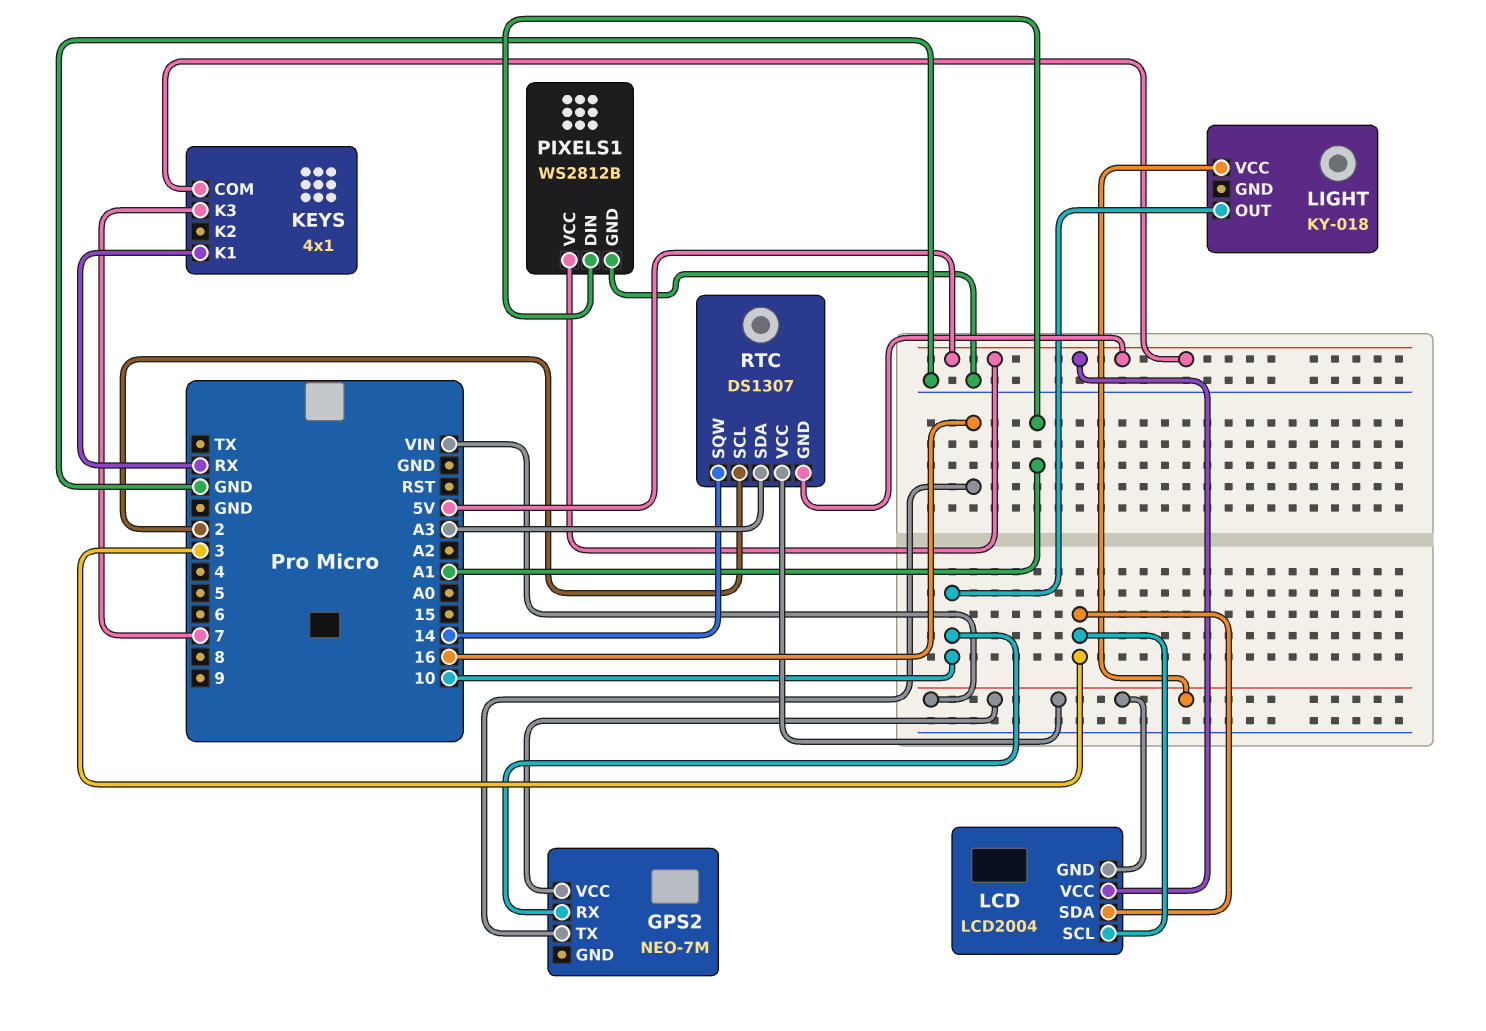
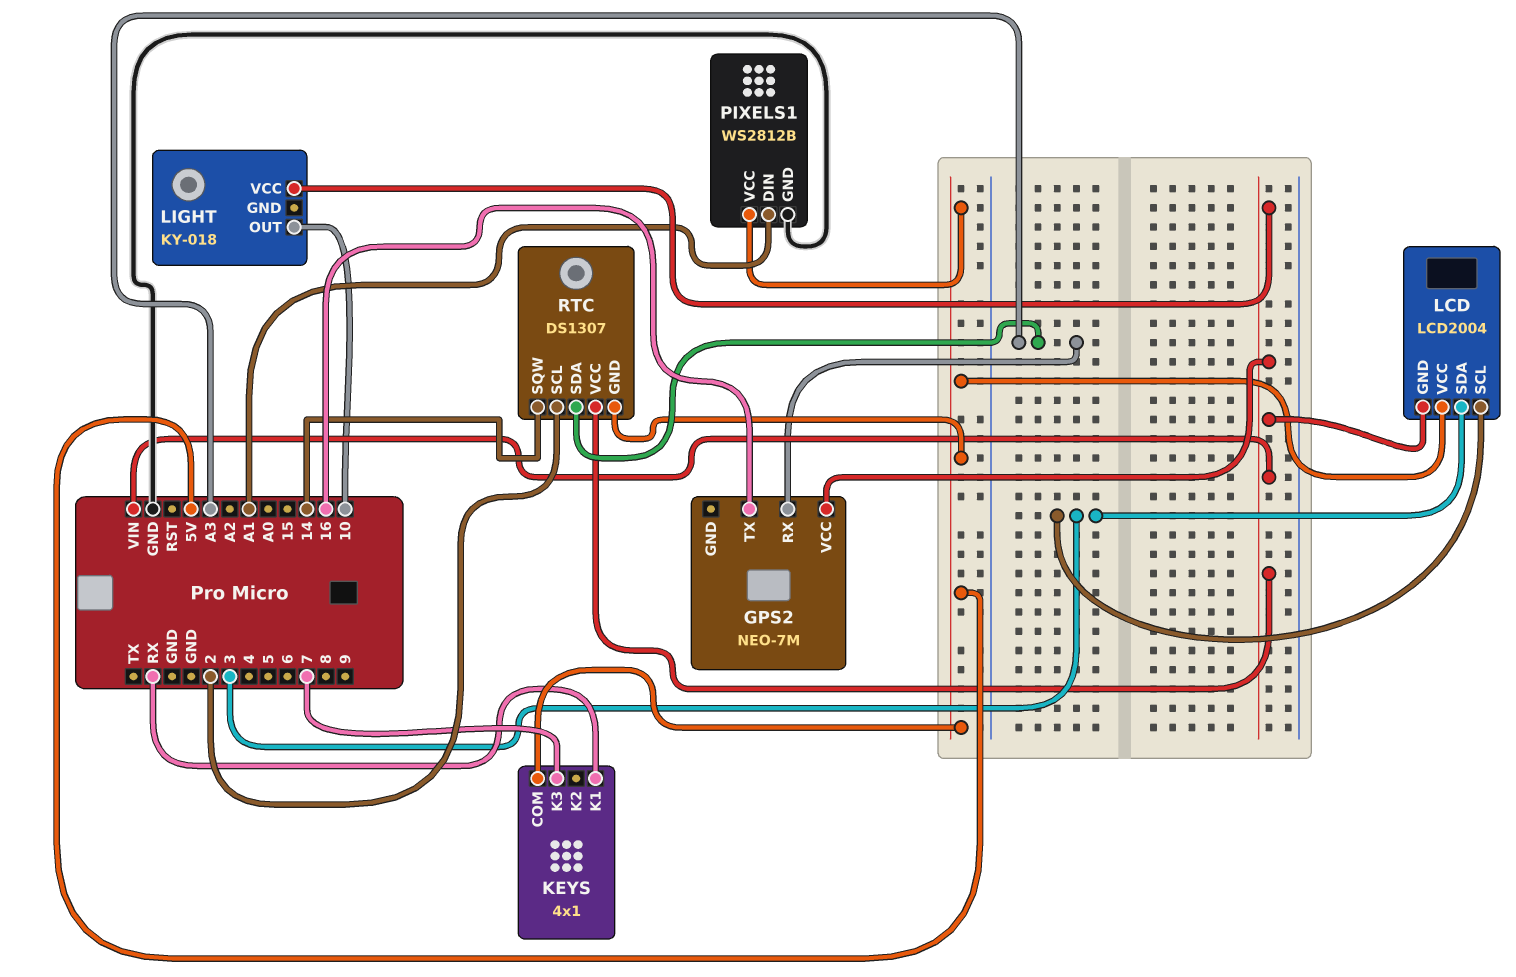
GPS2 pin RX: 10 -> A3

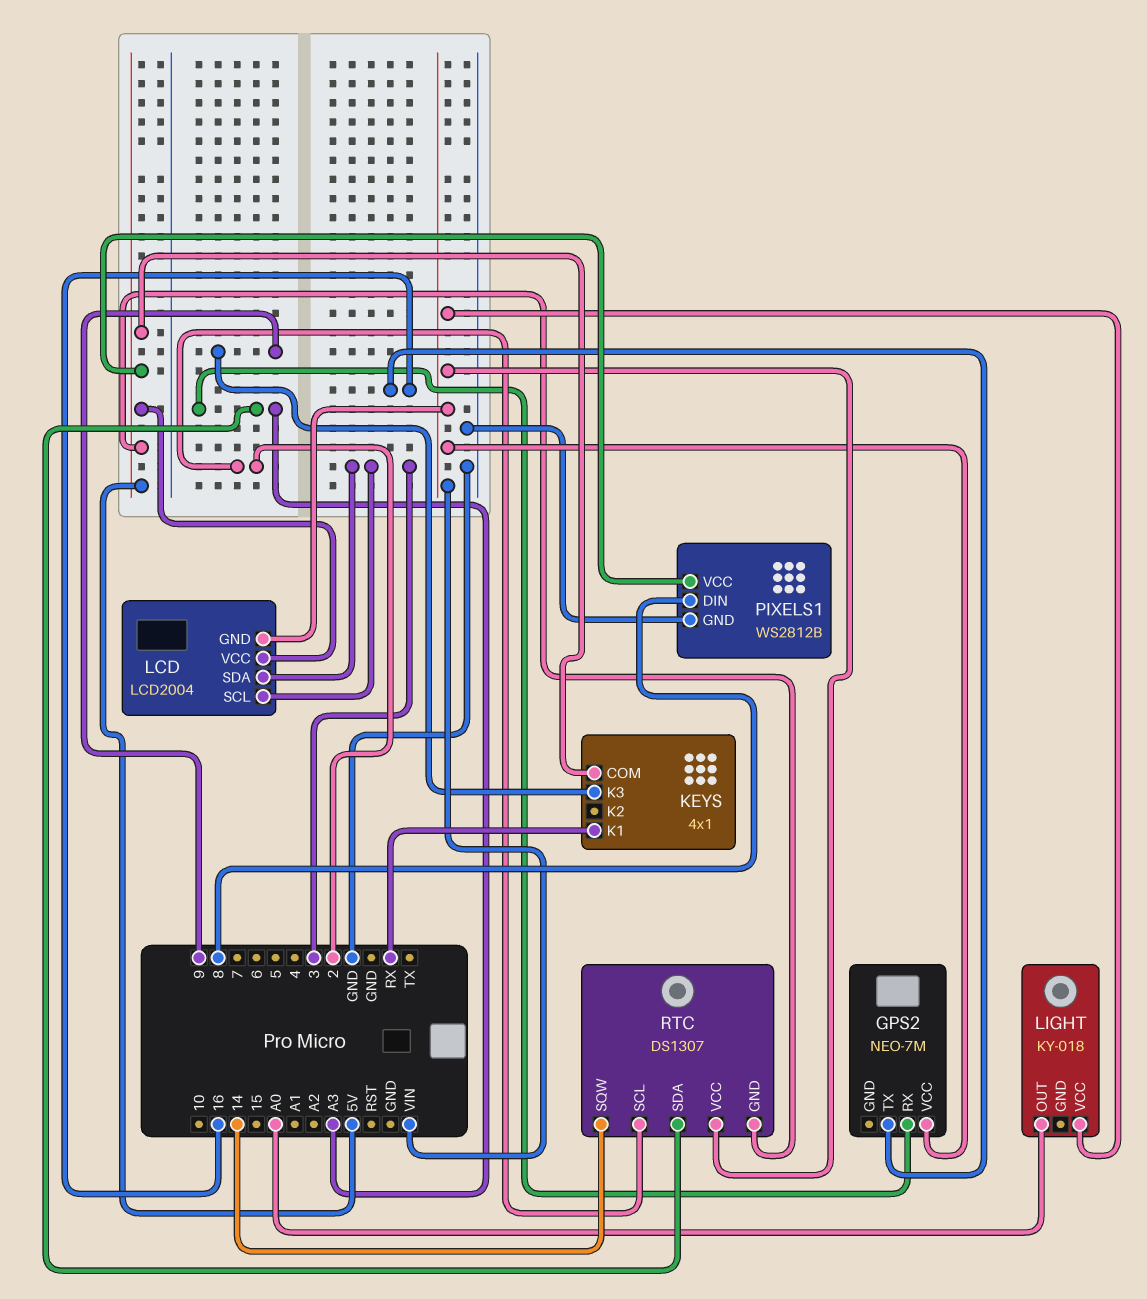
KEYS pin K3: 7 -> 9
LIGHT pin OUT: 10 -> A0
PIXELS1 pin DIN: A1 -> 8

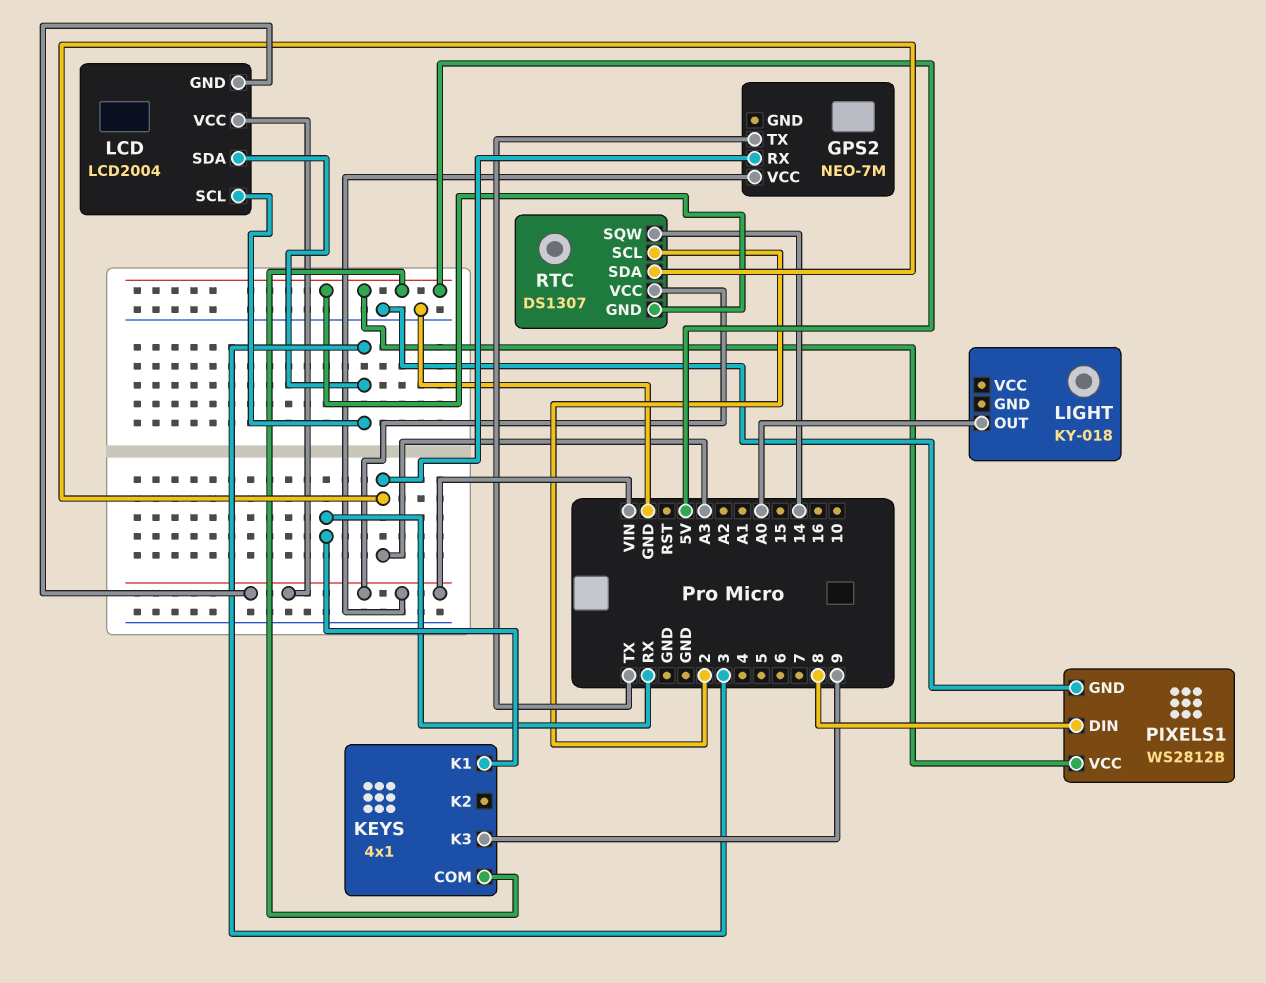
GPS2 pin TX: 16 -> TX
LCD pin VCC: 5V -> VIN
LIGHT pin VCC: VIN -> none

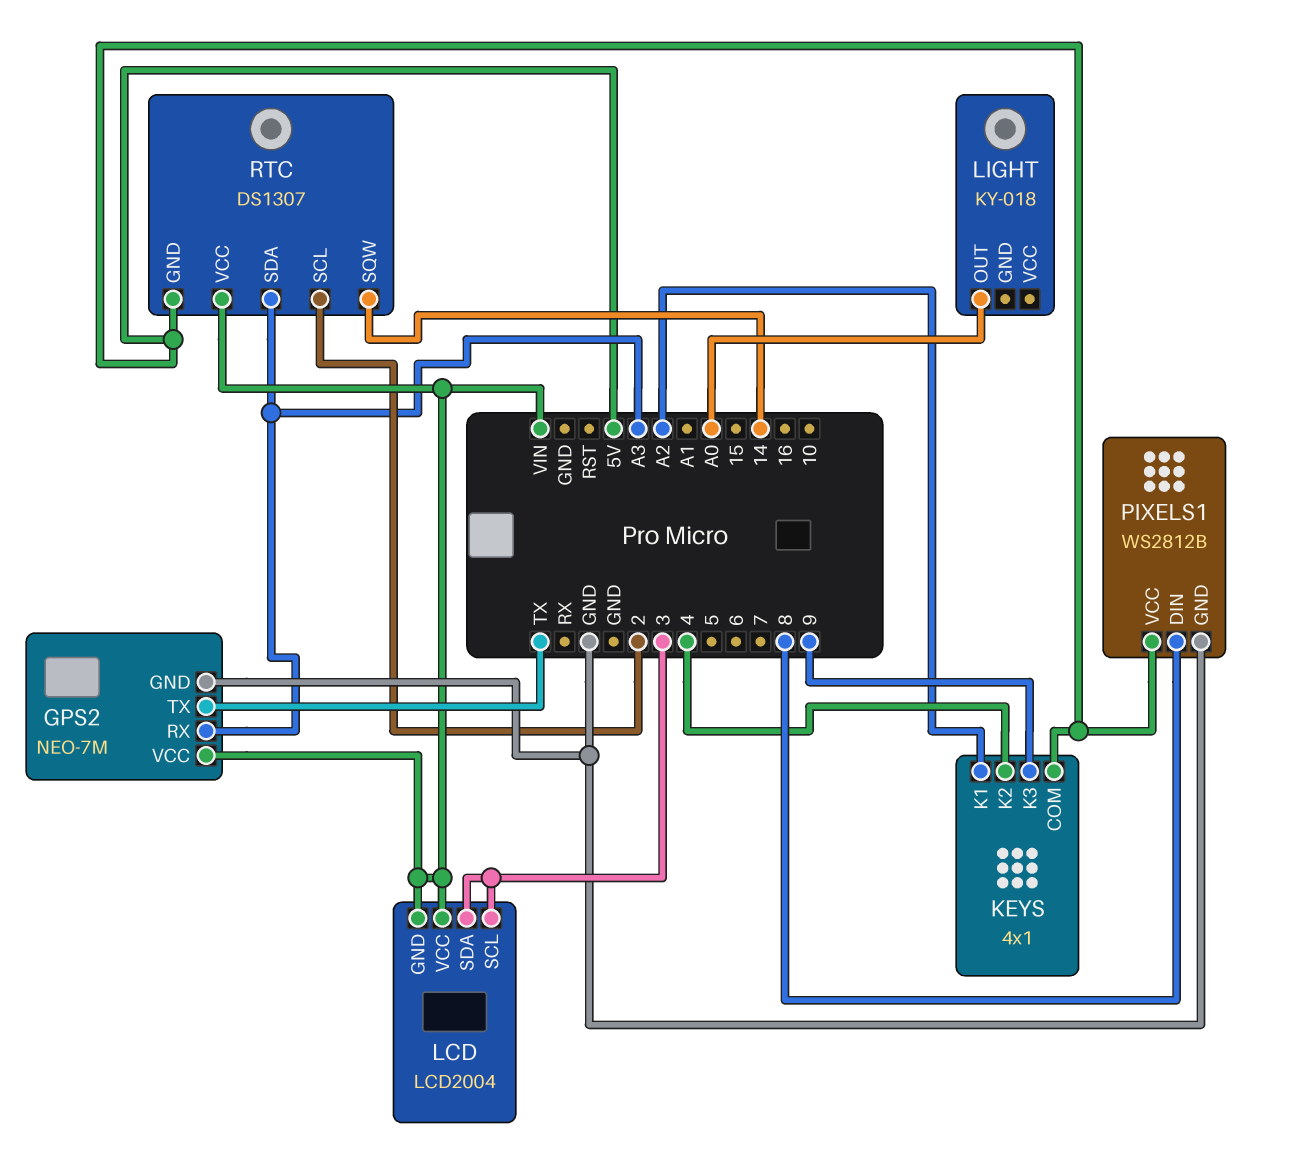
GPS2 pin GND: none -> GND
KEYS pin K1: RX -> A2
KEYS pin K2: none -> 4

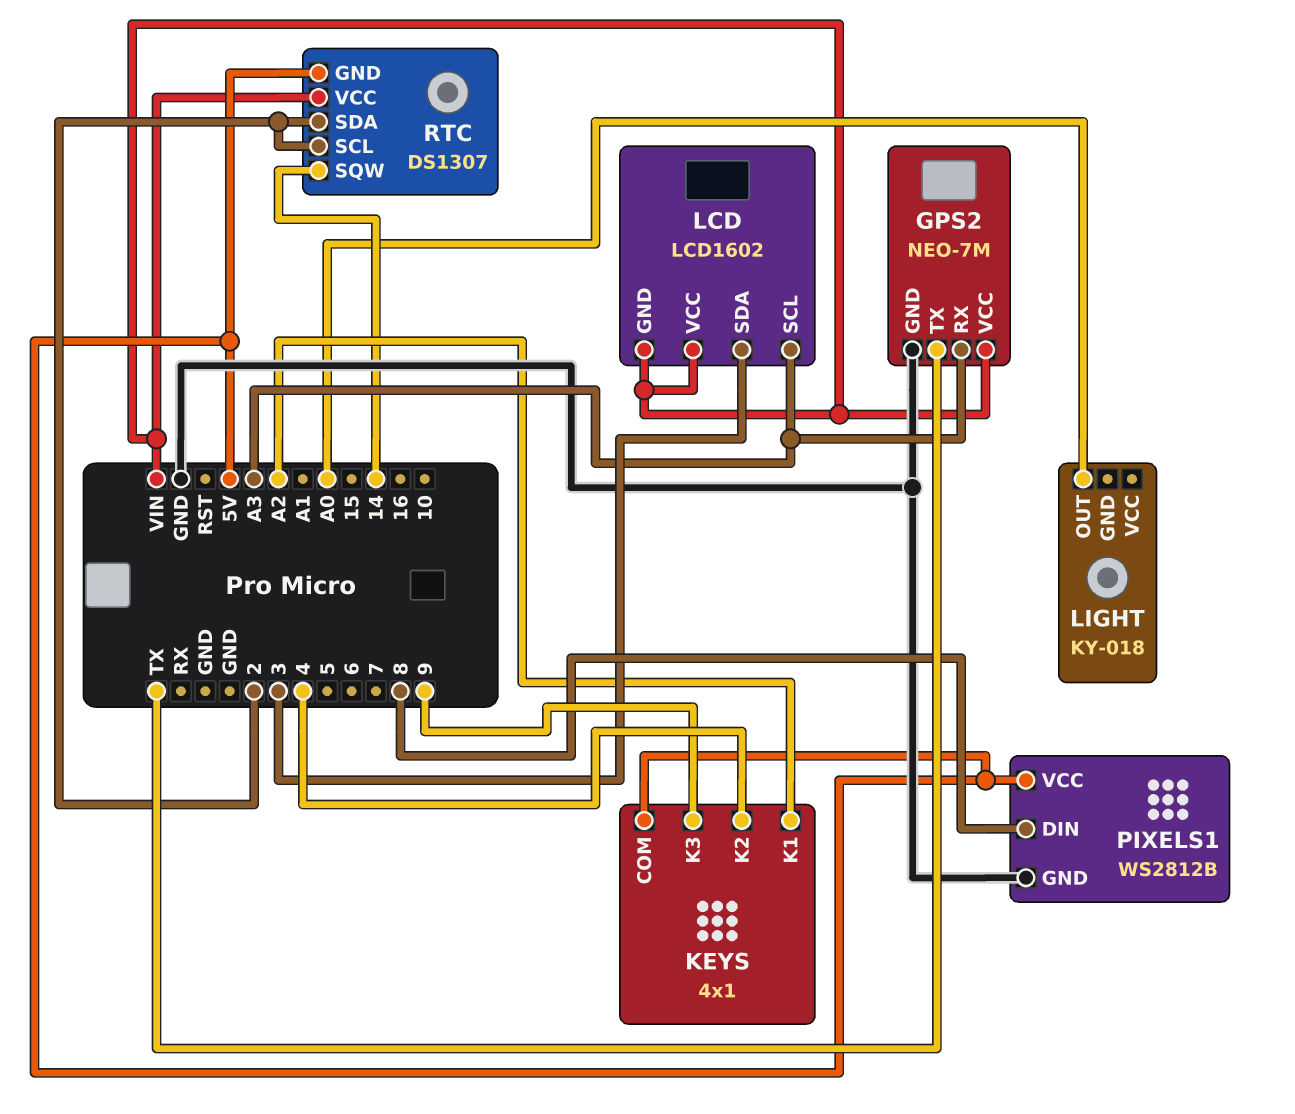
LCD: LCD2004 -> LCD1602
LCD pin SCL: 3 -> A3
RTC pin SDA: A3 -> 2

